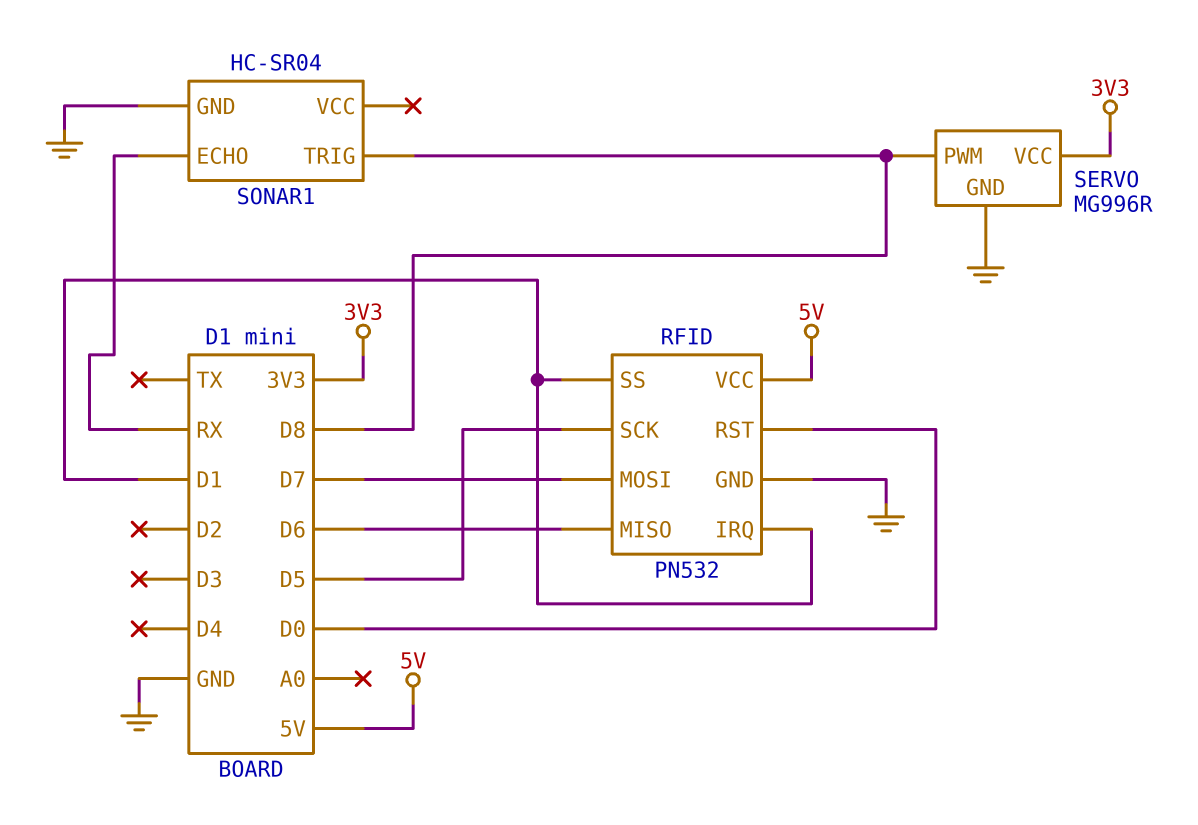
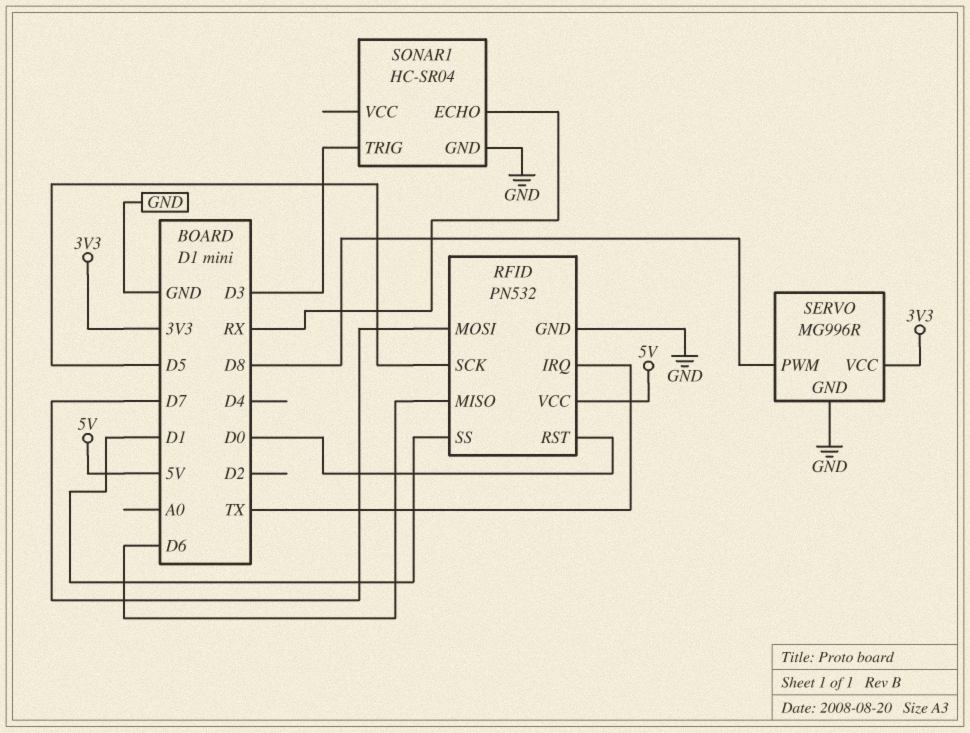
RFID pin IRQ: D1 -> TX
SONAR1 pin TRIG: D8 -> D3

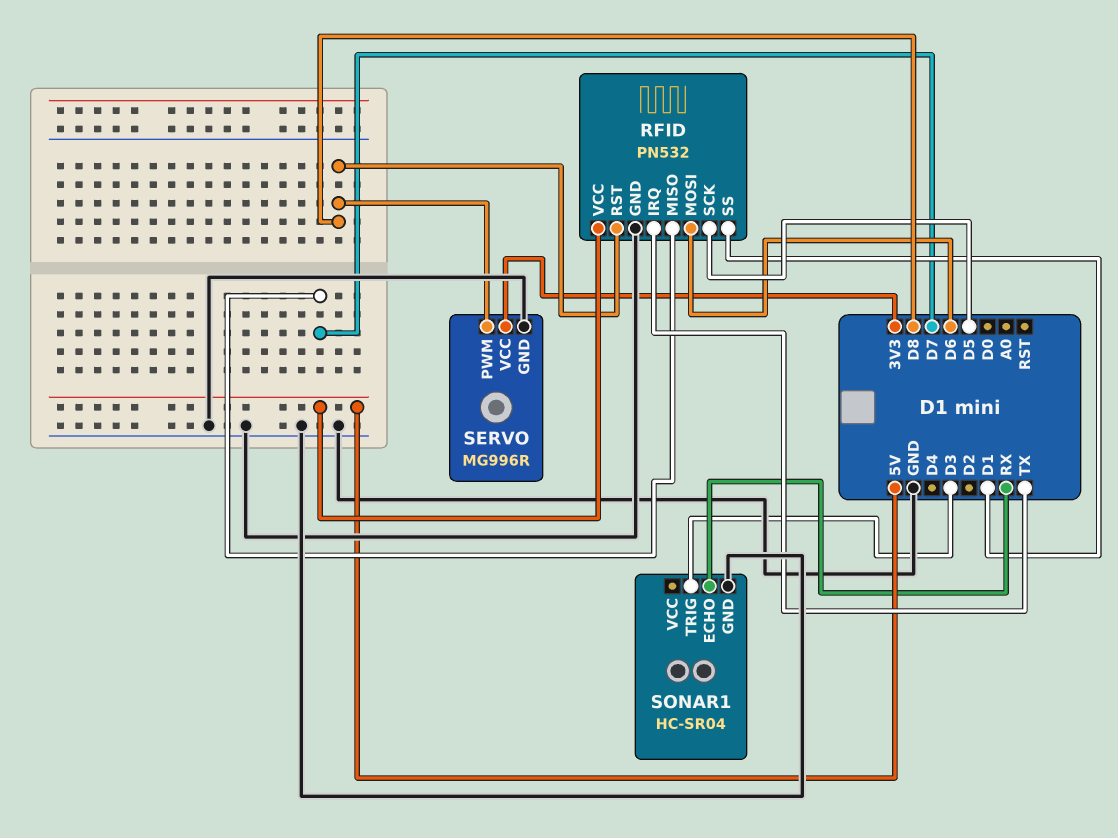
RFID pin MISO: D6 -> D7
RFID pin MOSI: D7 -> D6
RFID pin RST: D0 -> D8

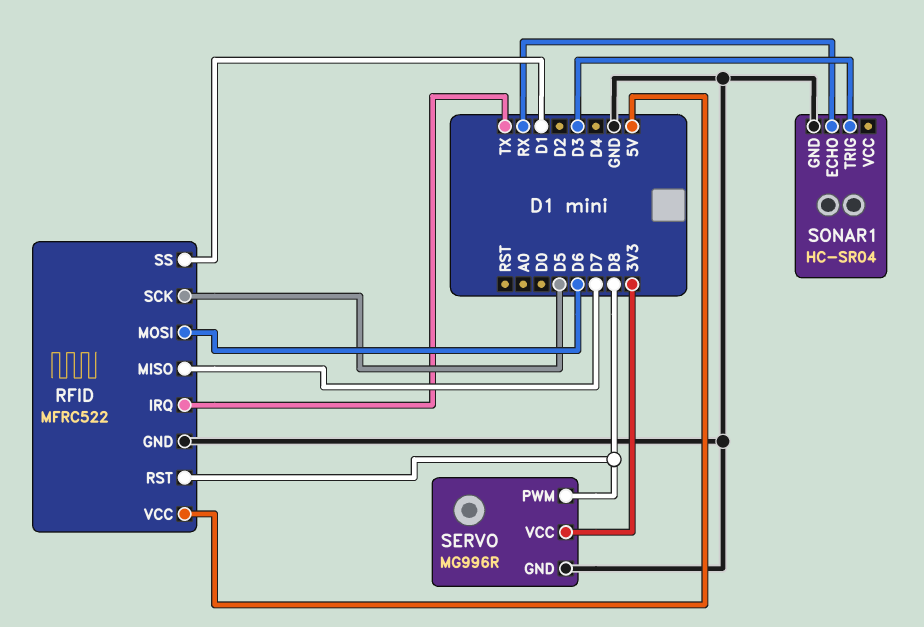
RFID: PN532 -> MFRC522

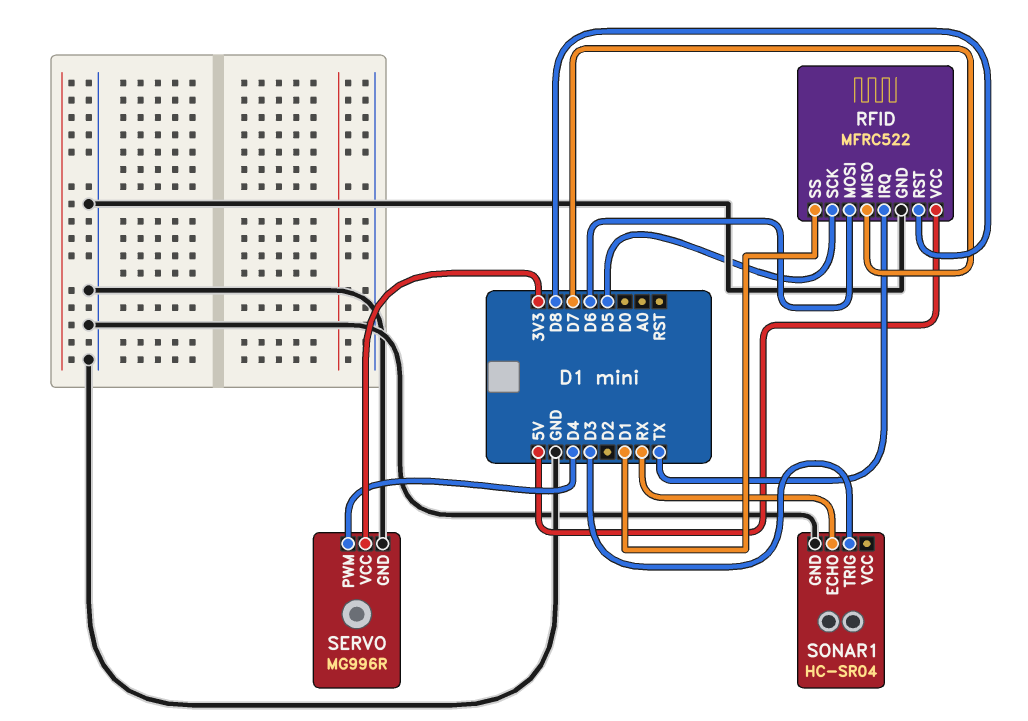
SERVO pin PWM: D8 -> D4

